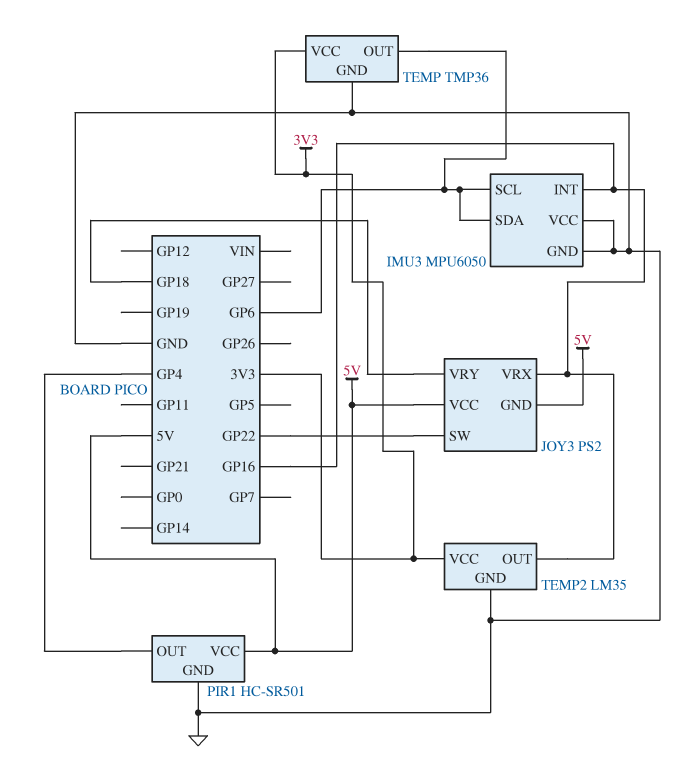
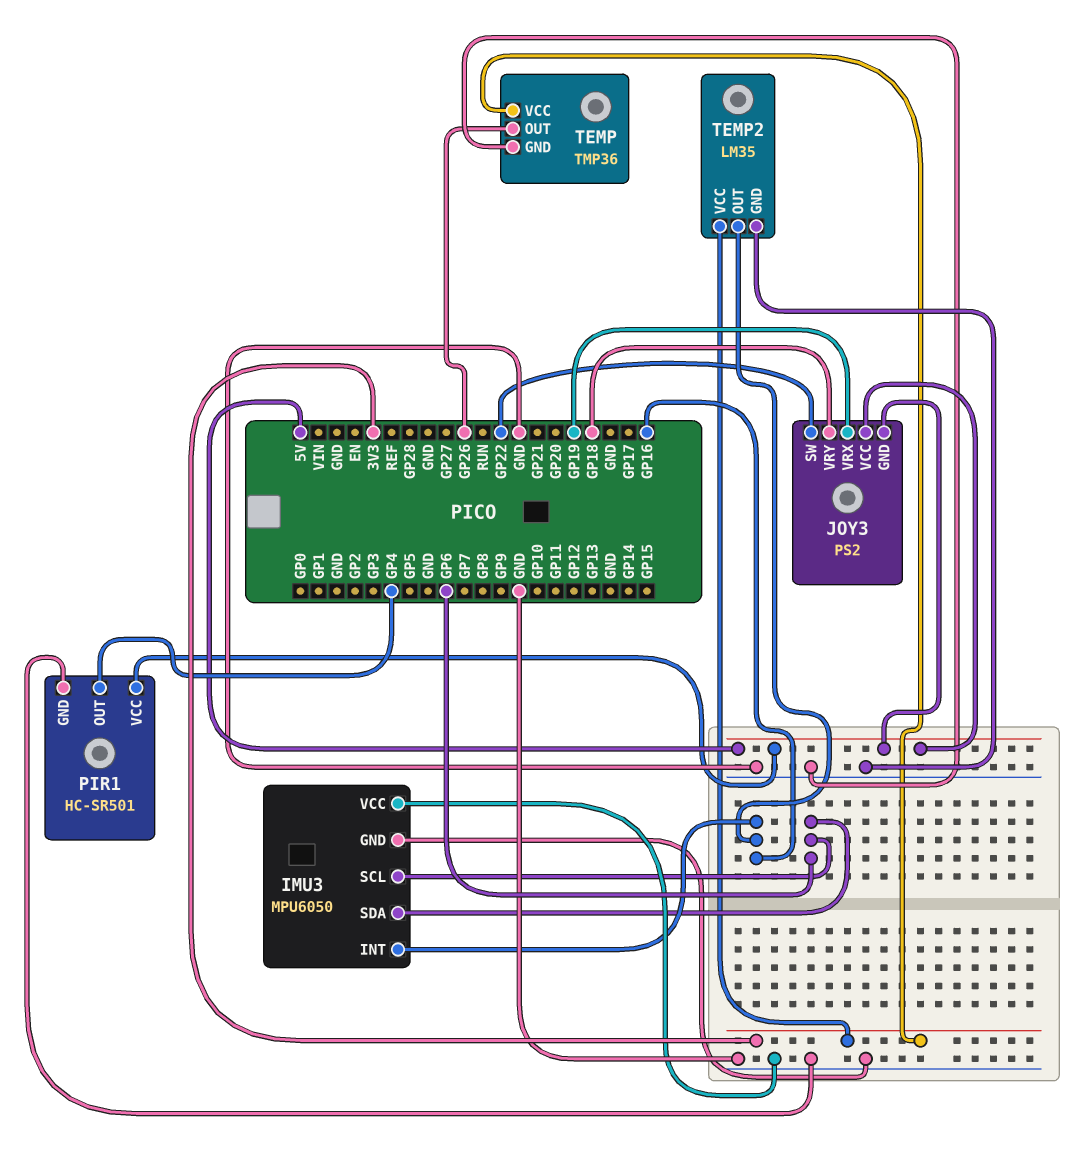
JOY3 pin VRX: GP16 -> GP19
TEMP pin OUT: GP6 -> GP26

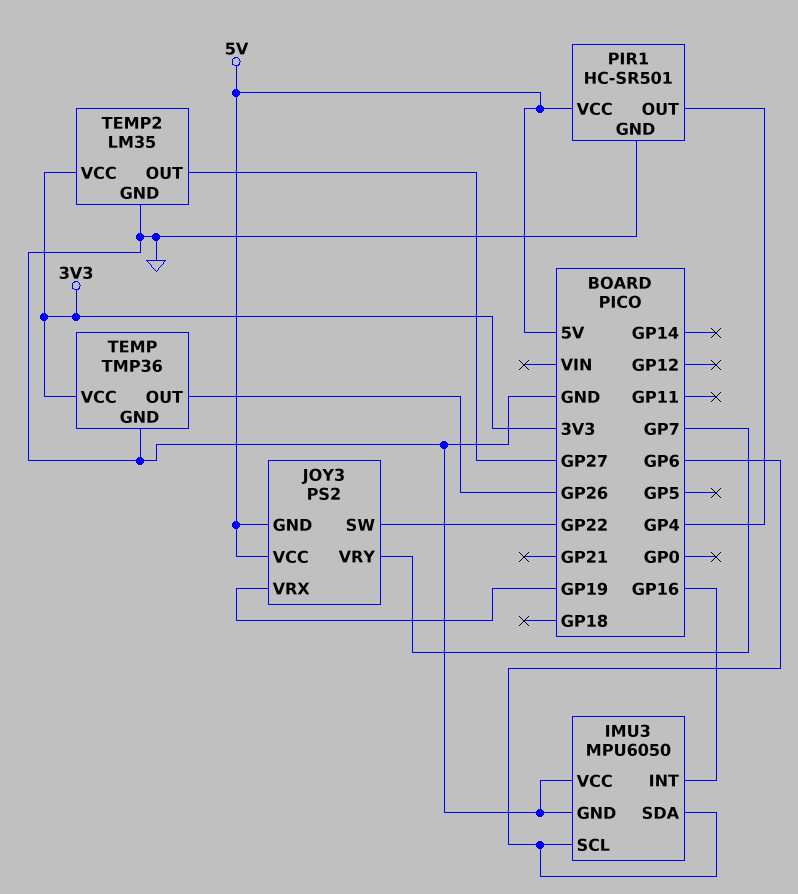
JOY3 pin VRY: GP18 -> GP7
TEMP2 pin OUT: GP16 -> GP27

